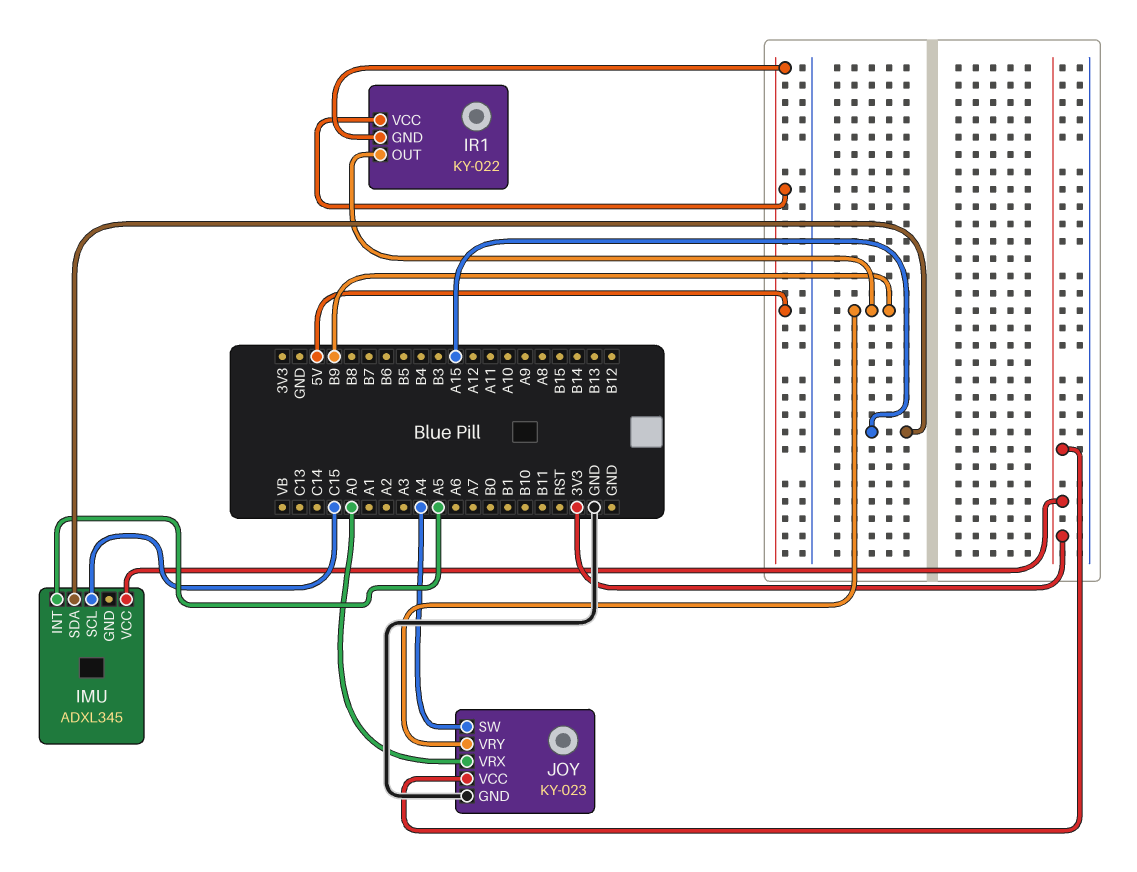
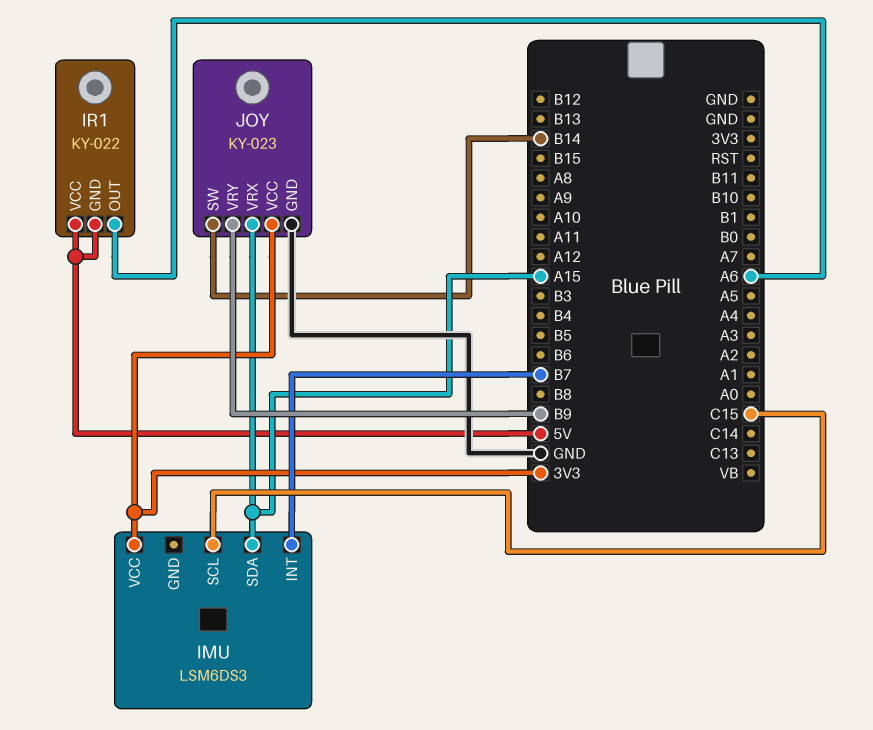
IMU: ADXL345 -> LSM6DS3
IMU pin INT: A5 -> B7
IR1 pin OUT: B9 -> A6
JOY pin SW: A4 -> B14
JOY pin VRX: A0 -> A15

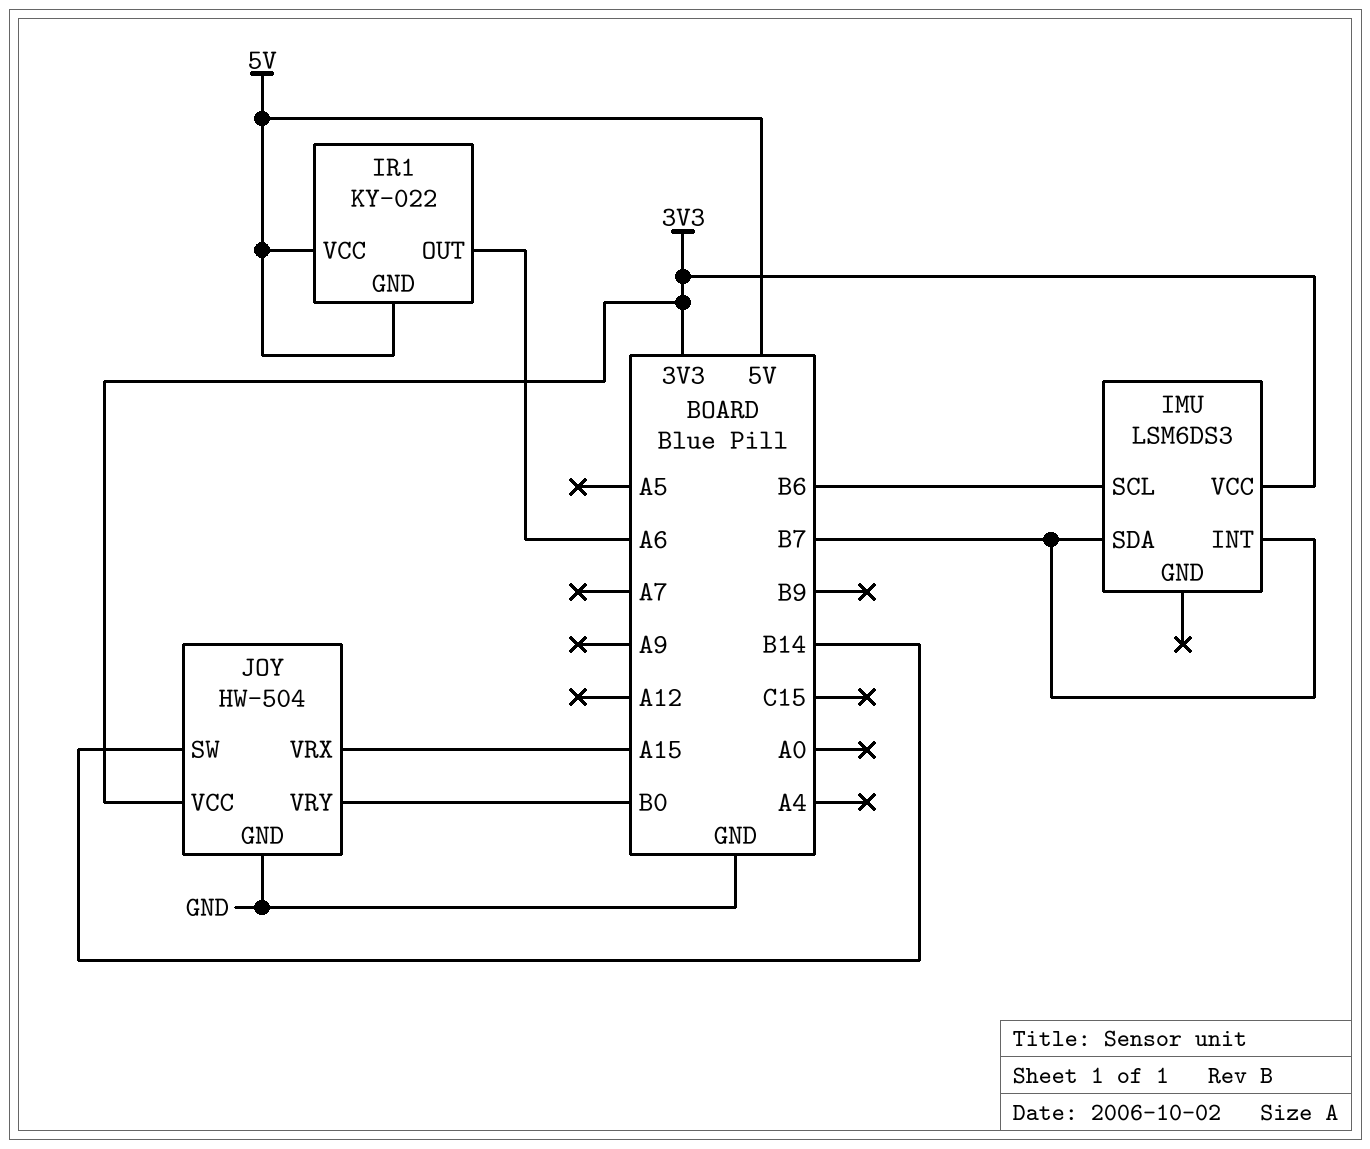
IMU pin SCL: C15 -> B6
IMU pin SDA: A15 -> B7
JOY: KY-023 -> HW-504
JOY pin VRY: B9 -> B0

